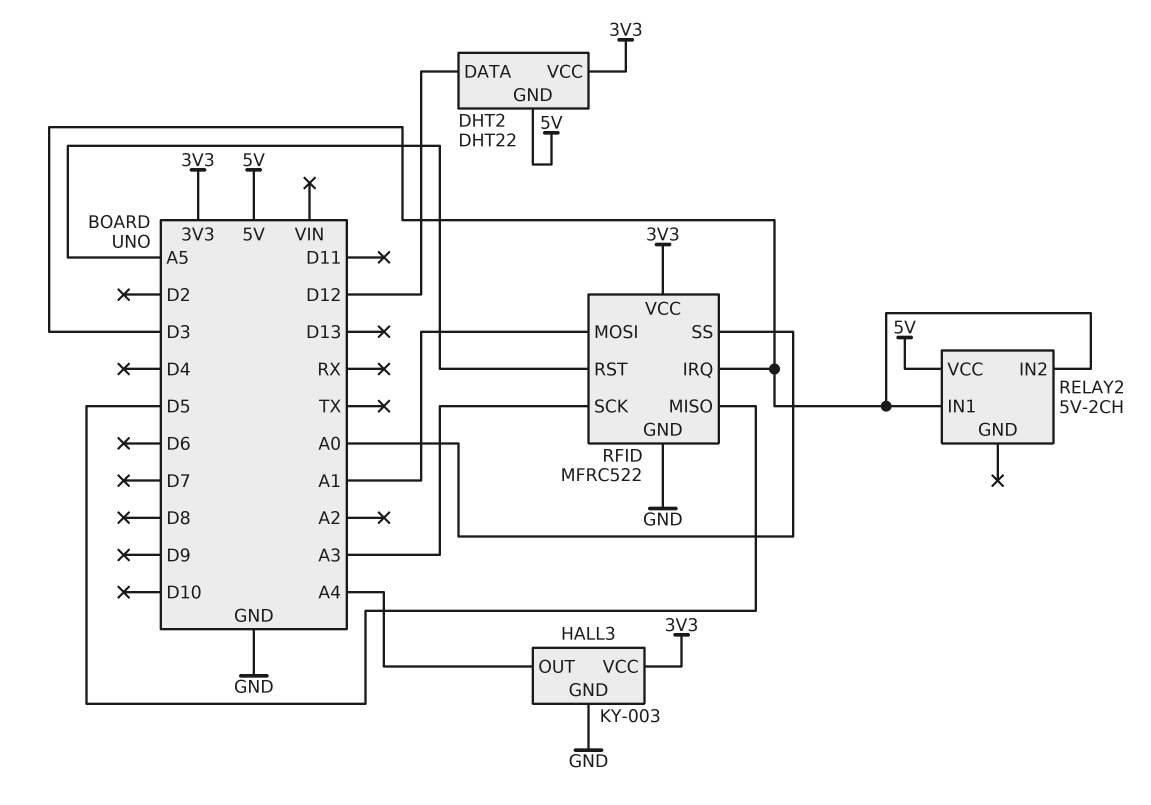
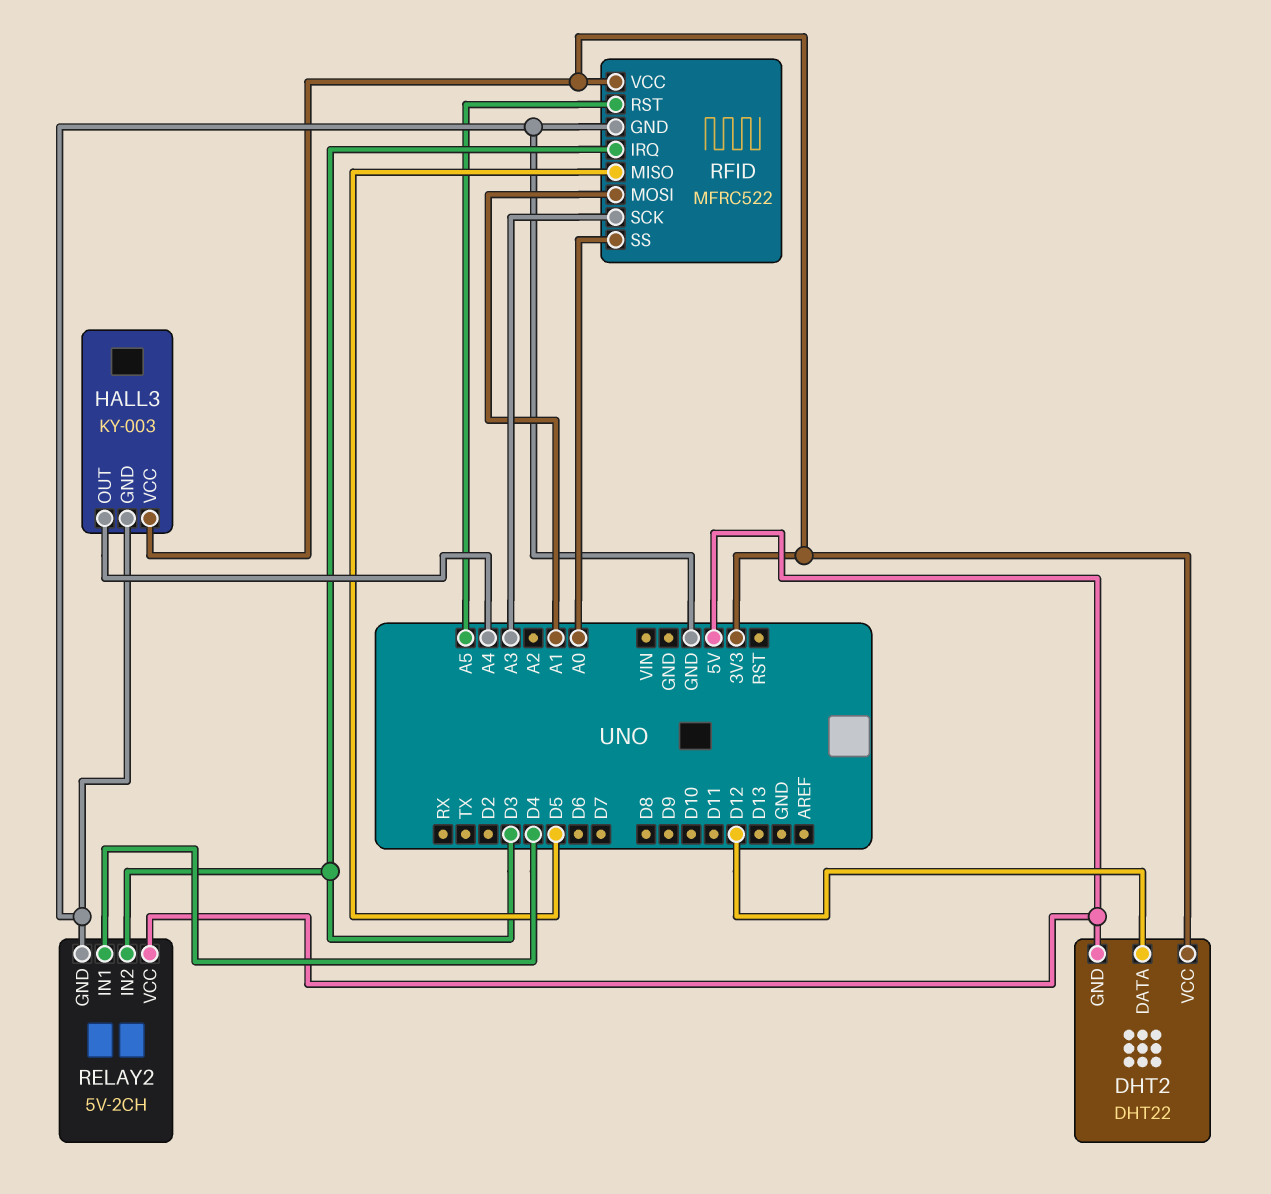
RELAY2 pin GND: none -> GND
RELAY2 pin IN1: D3 -> D4

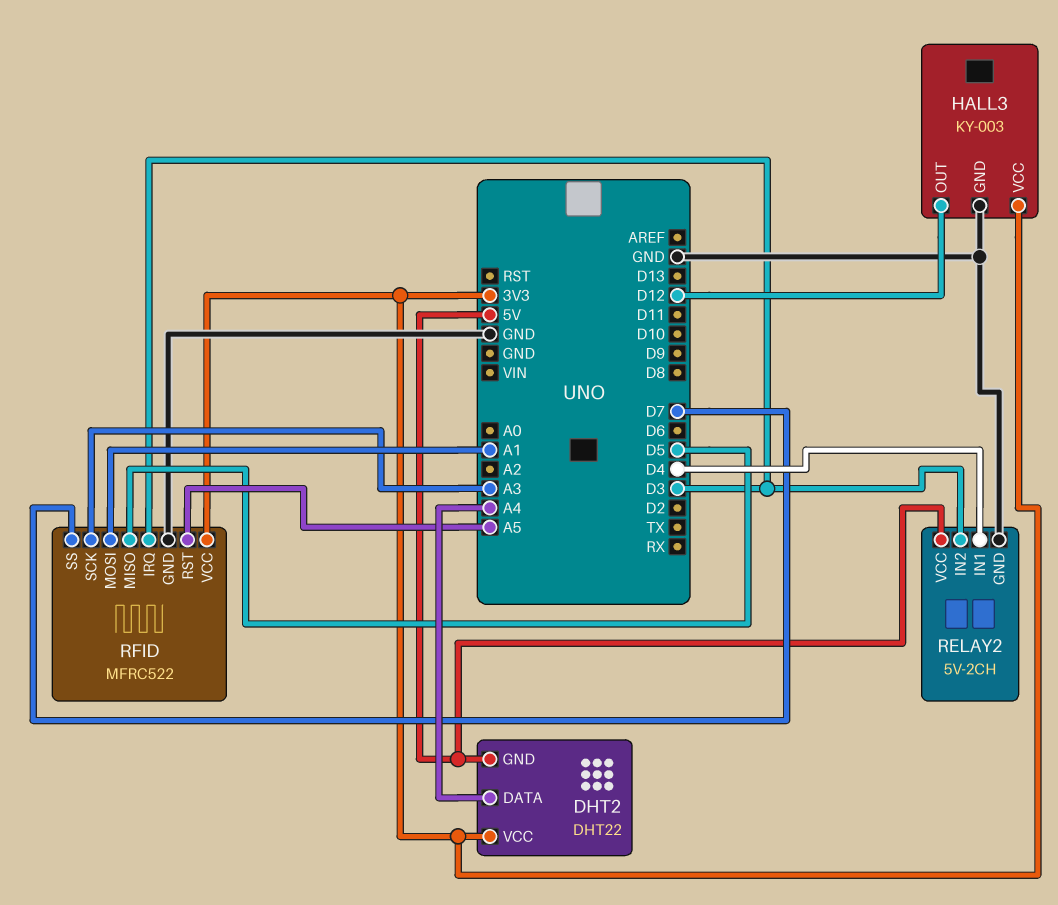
DHT2 pin DATA: D12 -> A4
HALL3 pin OUT: A4 -> D12
RFID pin SS: A0 -> D7

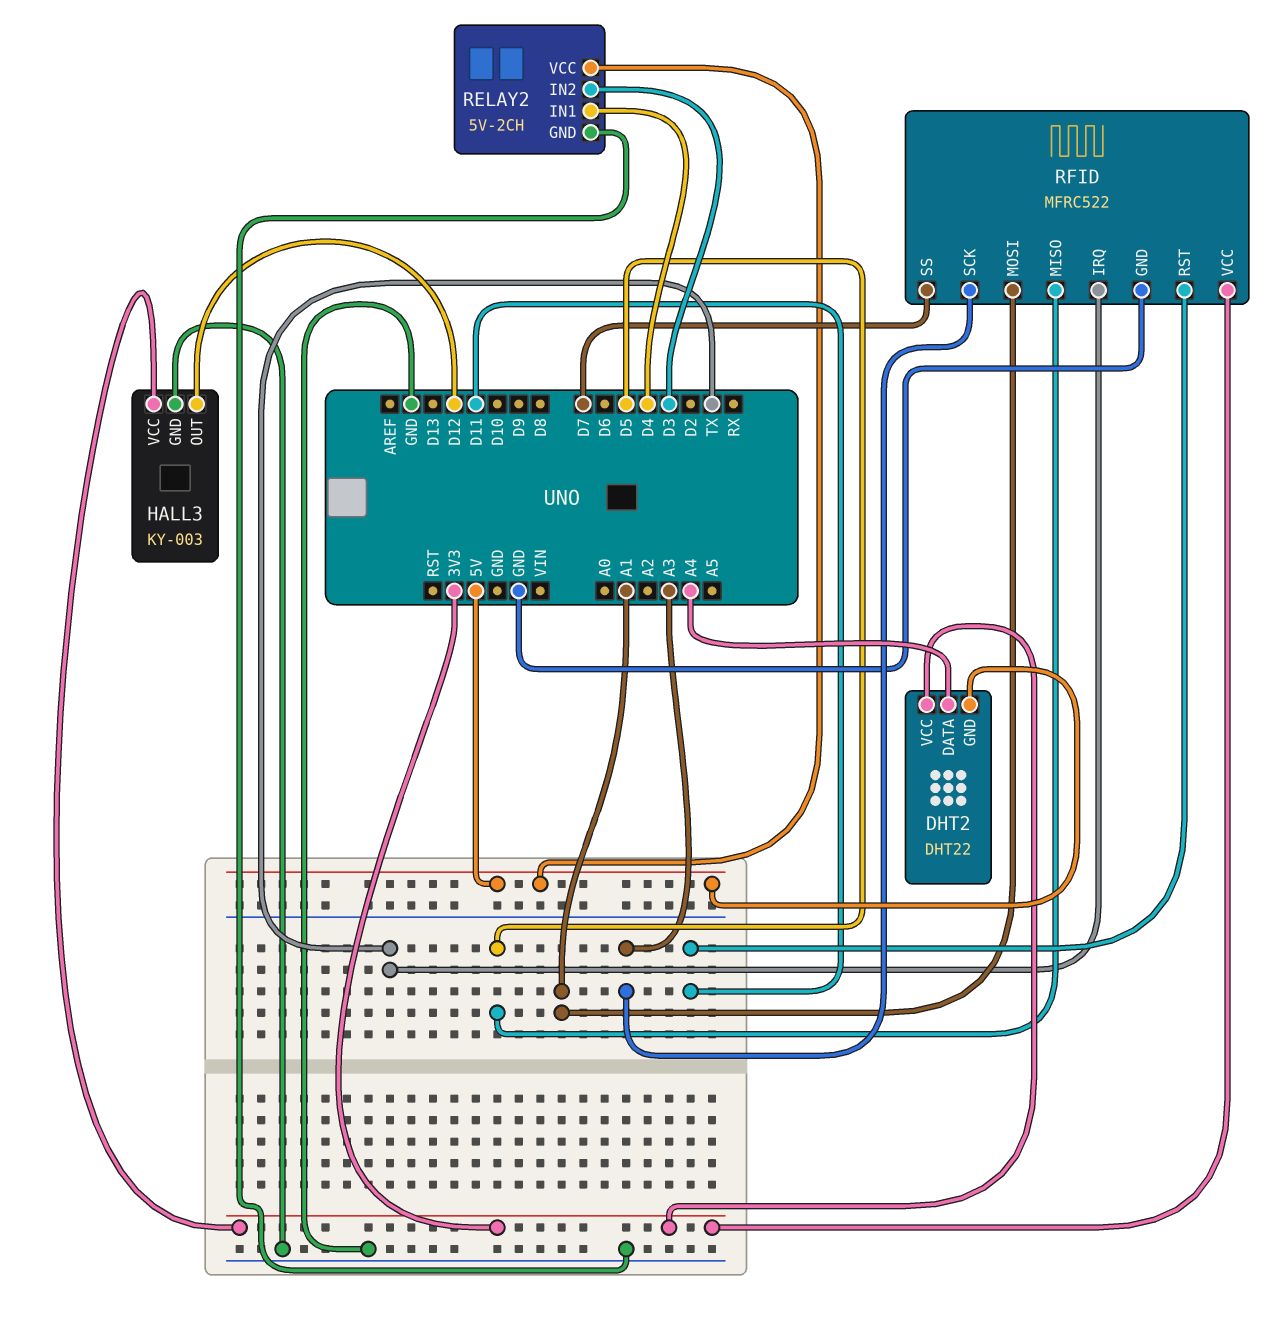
RFID pin IRQ: D3 -> TX
RFID pin RST: A5 -> D11

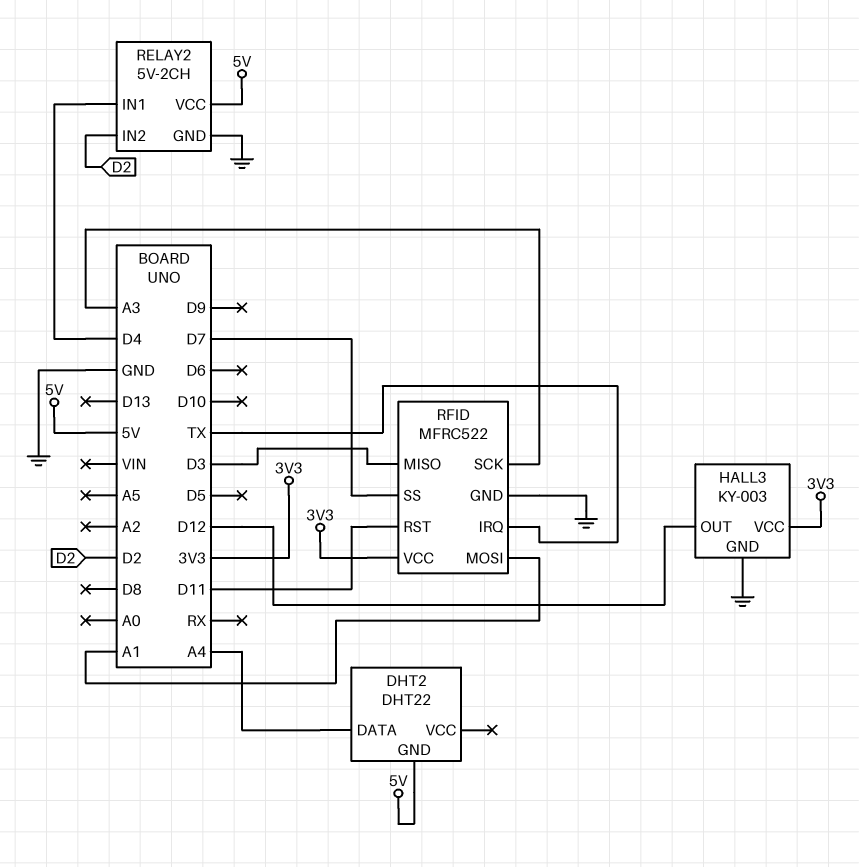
DHT2 pin VCC: 3V3 -> none
RELAY2 pin IN2: D3 -> D2
RFID pin MISO: D5 -> D3

